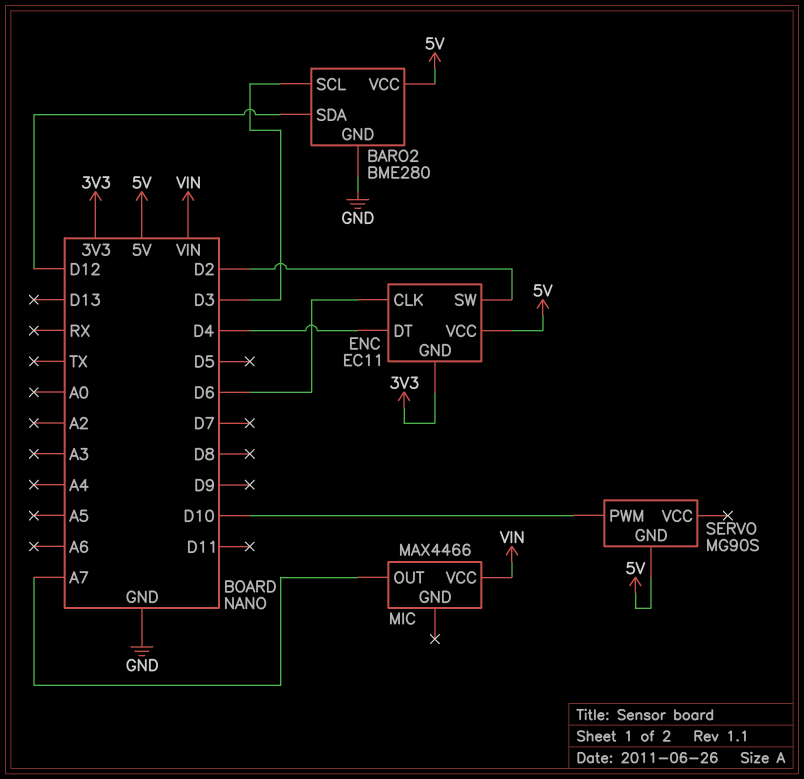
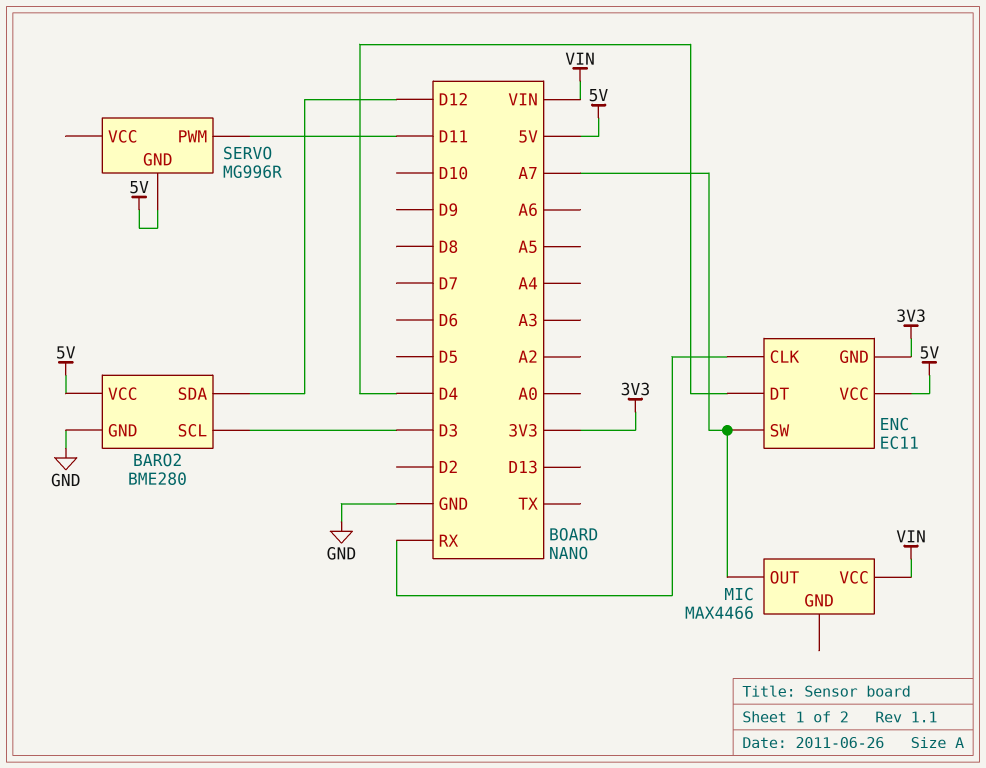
ENC pin CLK: D6 -> RX
ENC pin SW: D2 -> A7
SERVO: MG90S -> MG996R
SERVO pin PWM: D10 -> D11

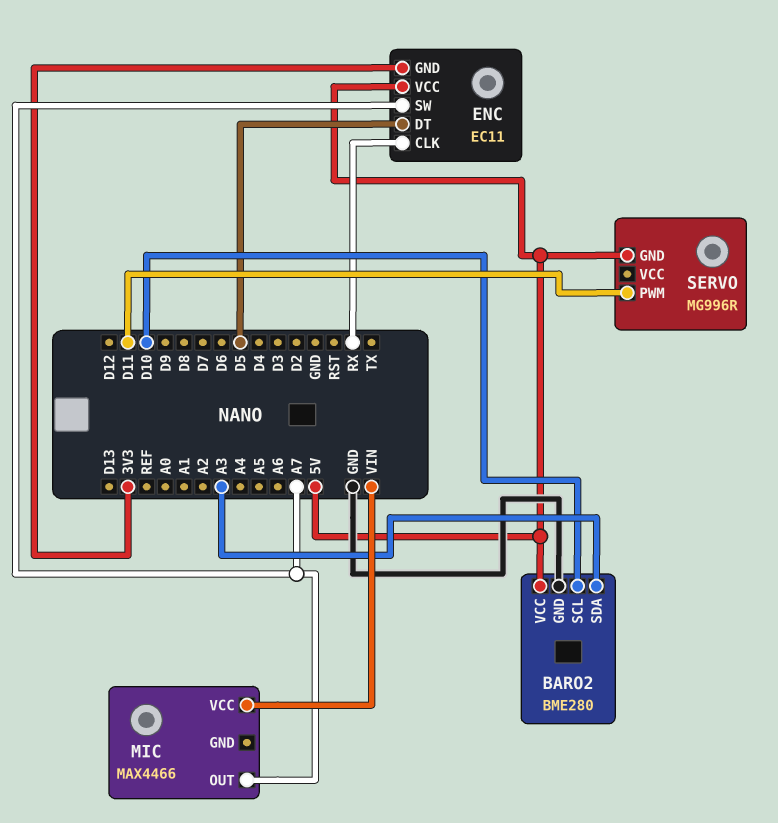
BARO2 pin SCL: D3 -> D10
BARO2 pin SDA: D12 -> A3
ENC pin DT: D4 -> D5

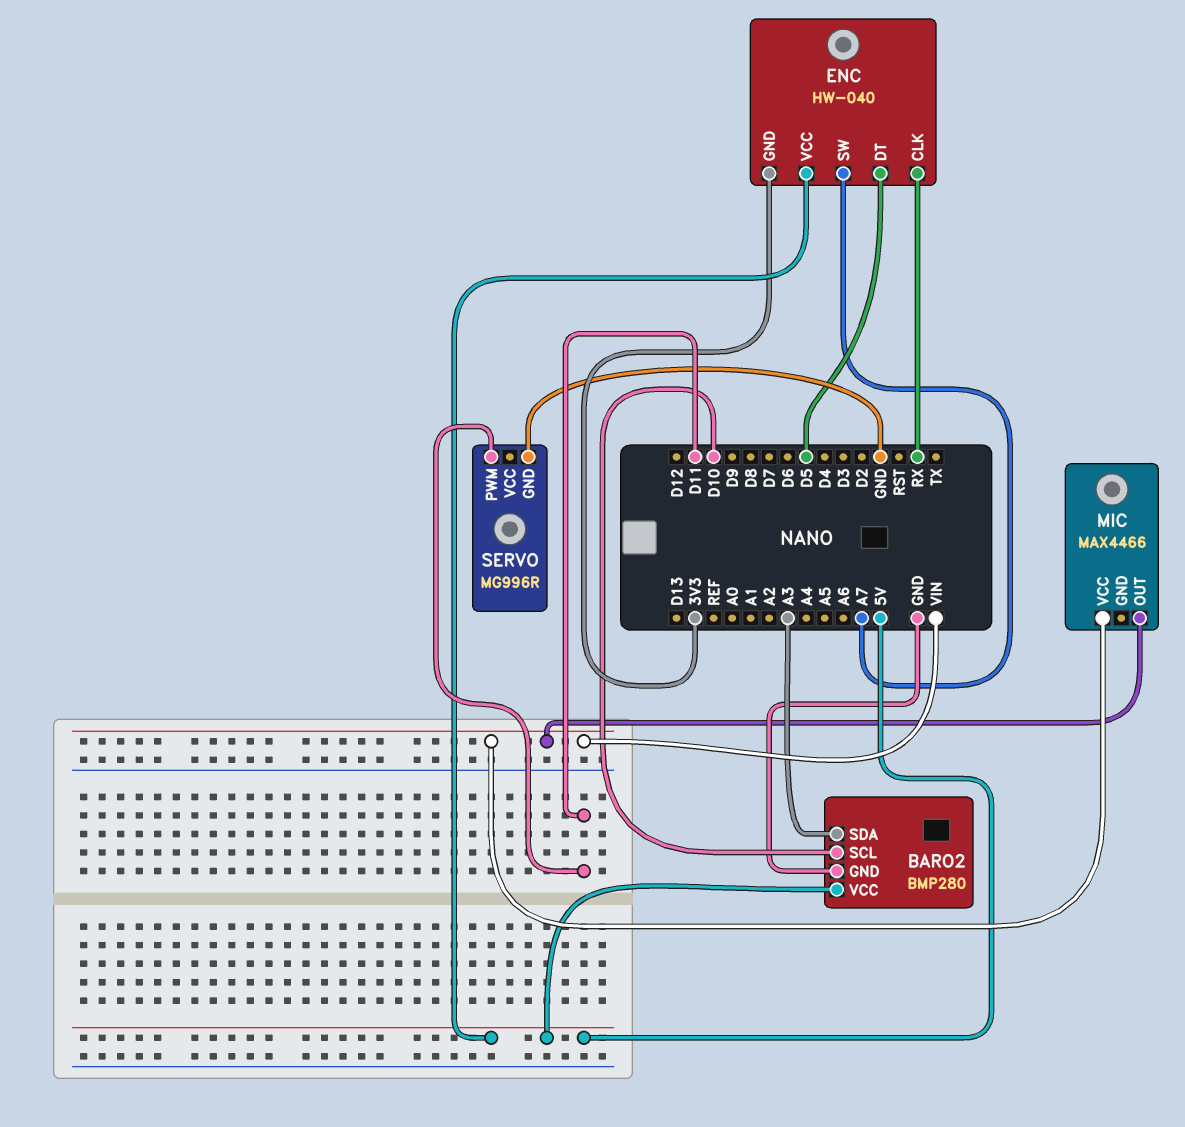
BARO2: BME280 -> BMP280
ENC: EC11 -> HW-040
MIC pin OUT: A7 -> VIN
SERVO pin GND: 5V -> GND

